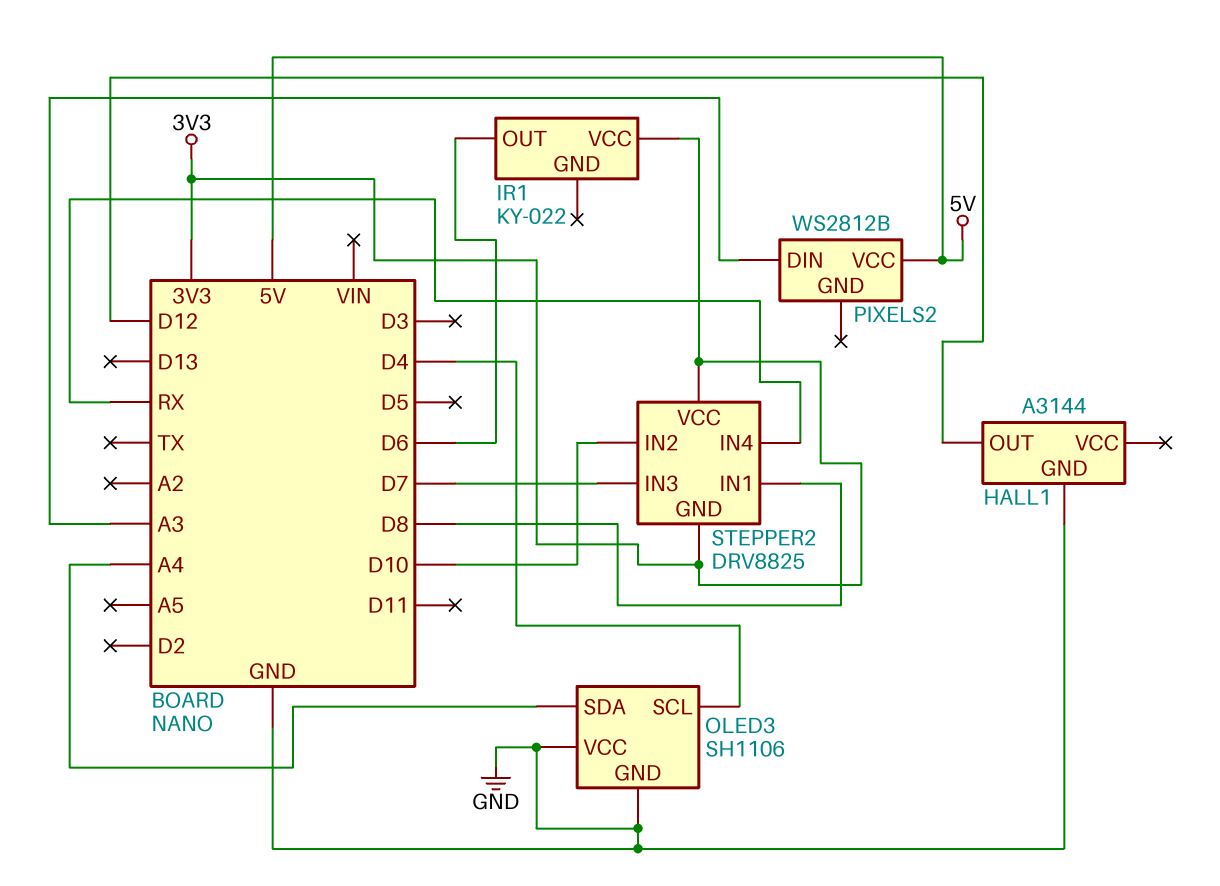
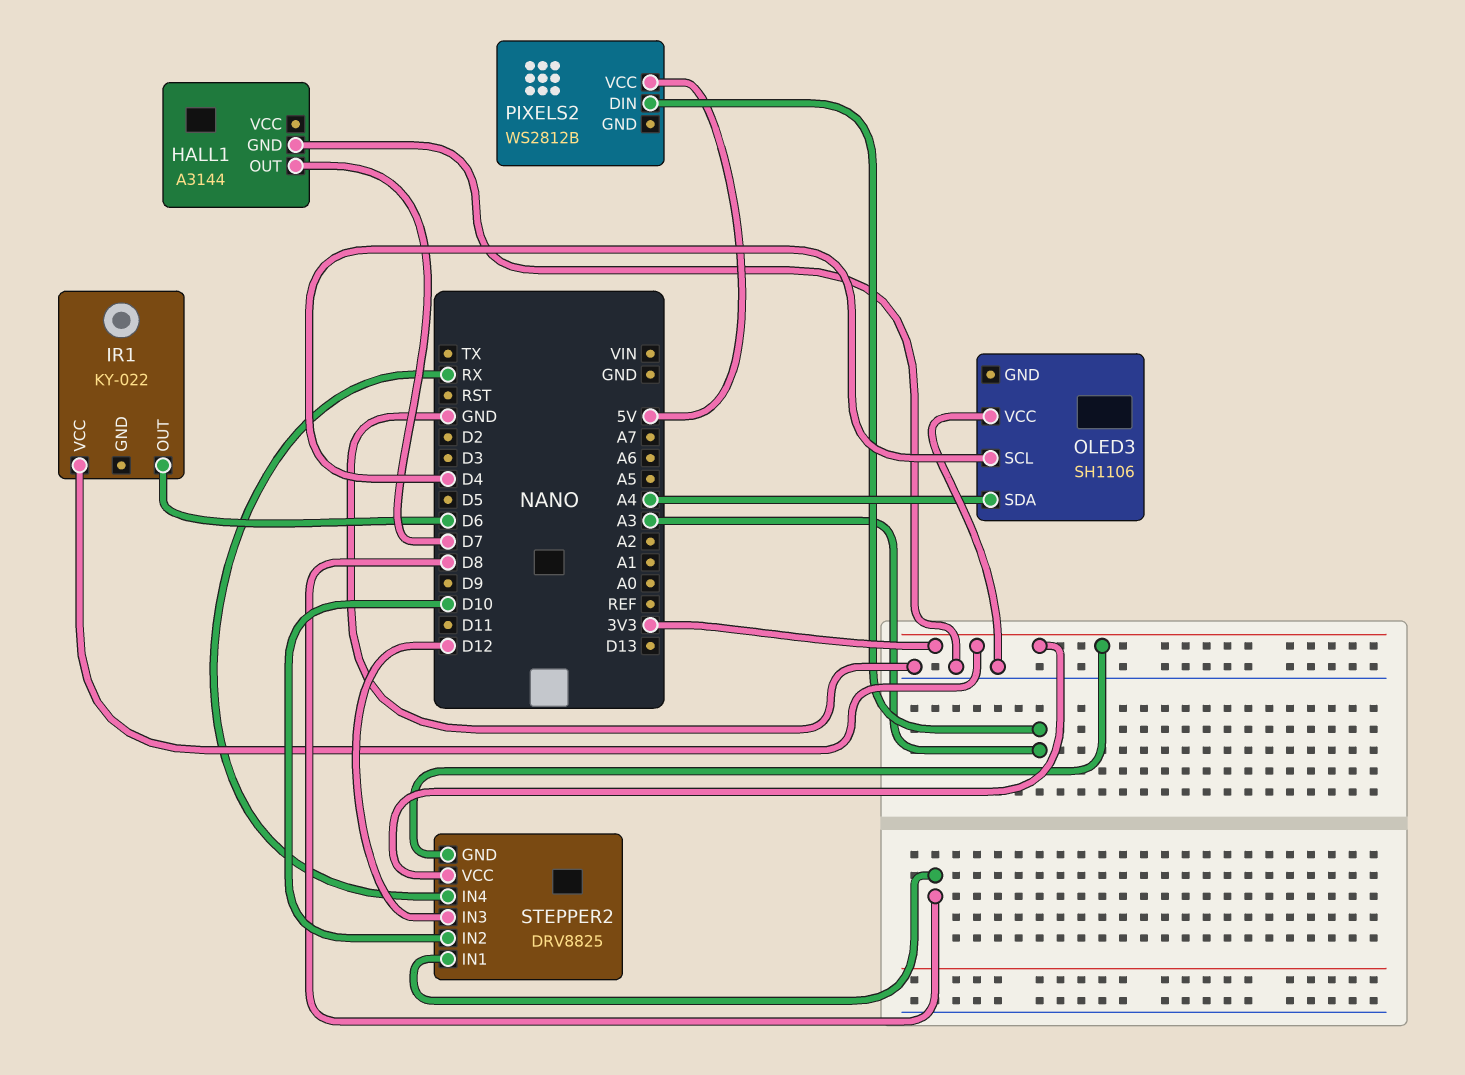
HALL1 pin OUT: D12 -> D7
OLED3 pin GND: GND -> none
STEPPER2 pin IN3: D7 -> D12

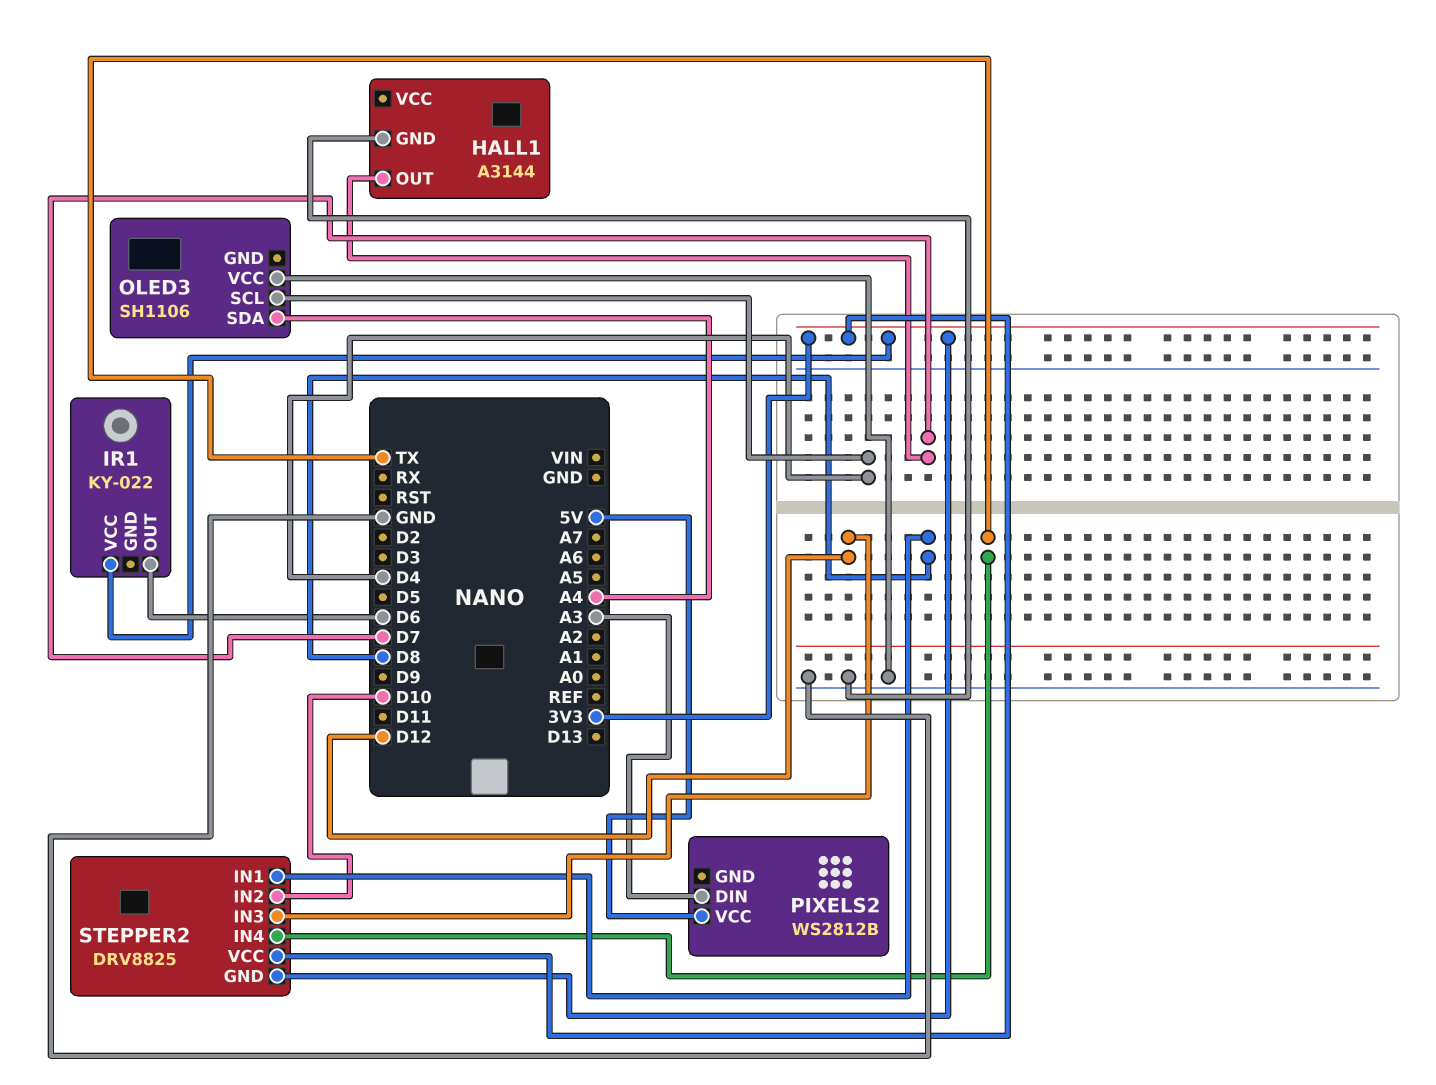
STEPPER2 pin IN4: RX -> TX

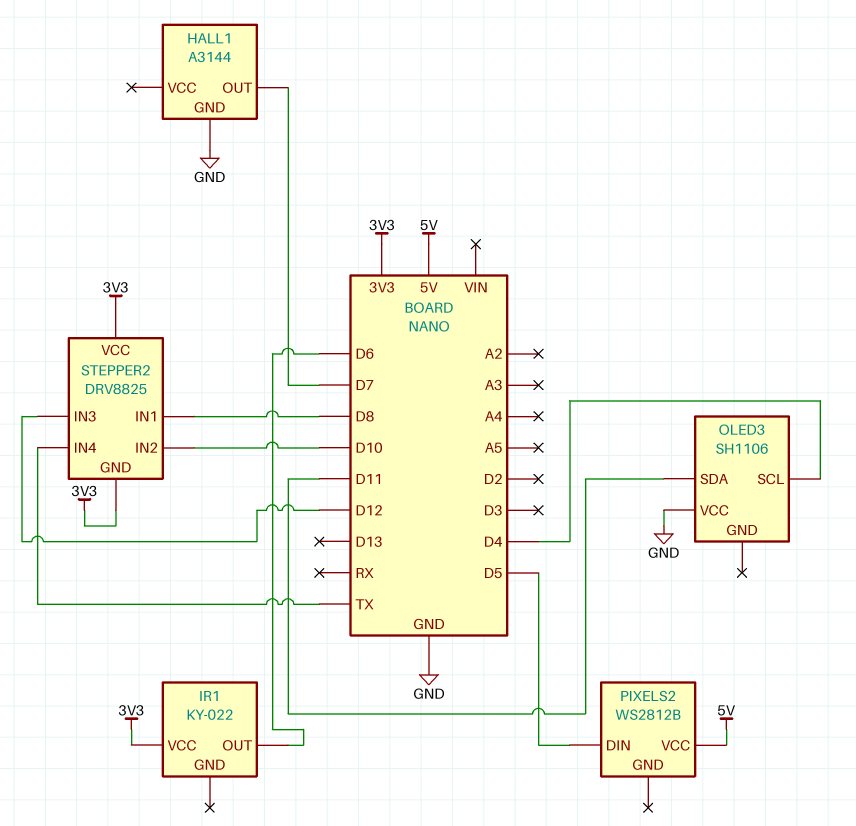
OLED3 pin SDA: A4 -> D11
PIXELS2 pin DIN: A3 -> D5

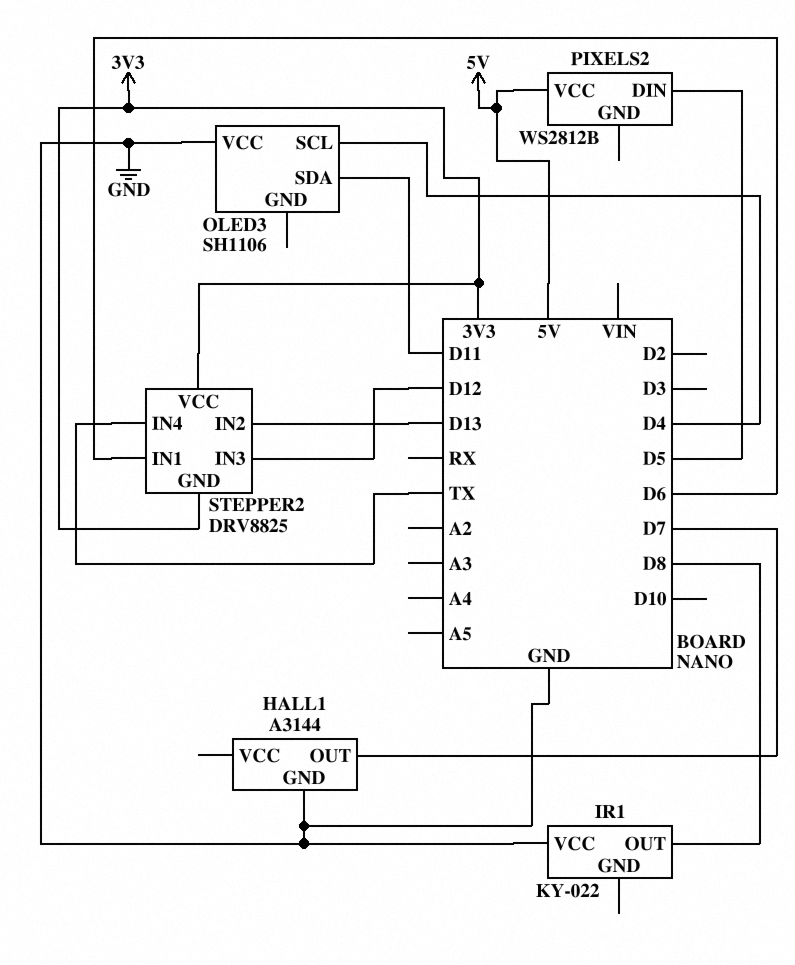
IR1 pin OUT: D6 -> D8
IR1 pin VCC: 3V3 -> GND
STEPPER2 pin IN1: D8 -> D6
STEPPER2 pin IN2: D10 -> D13

